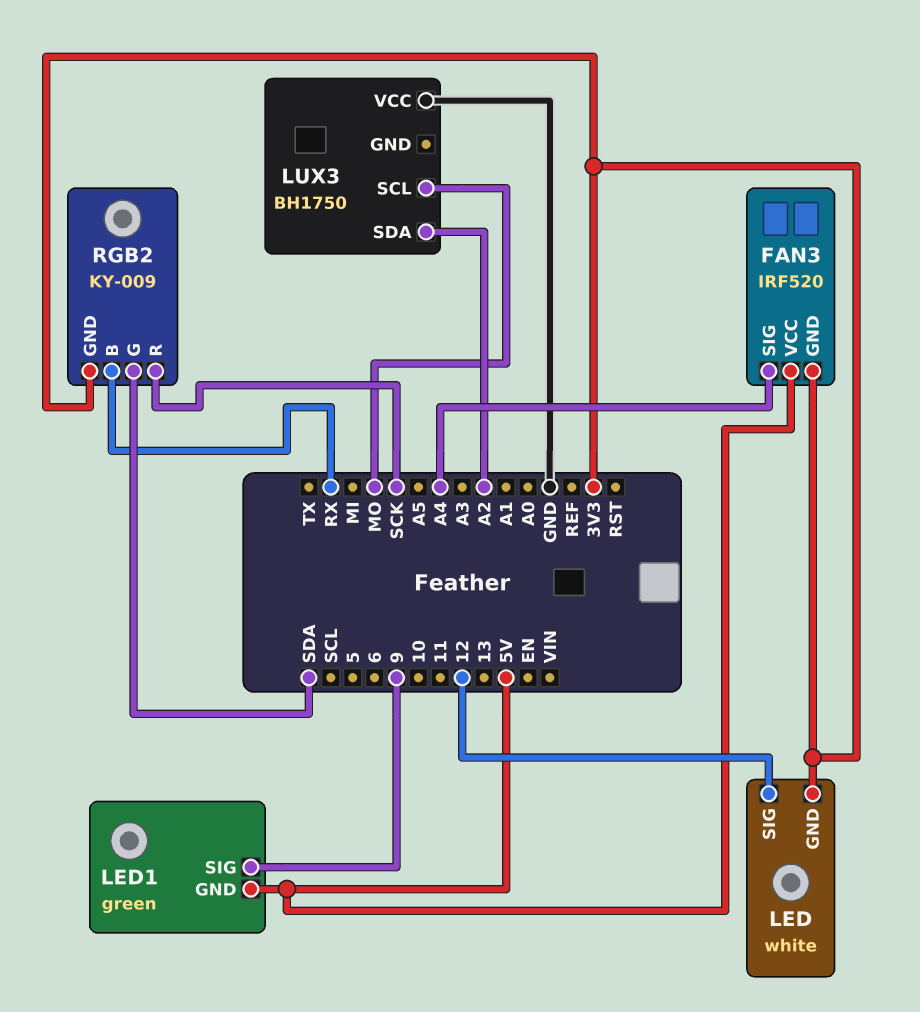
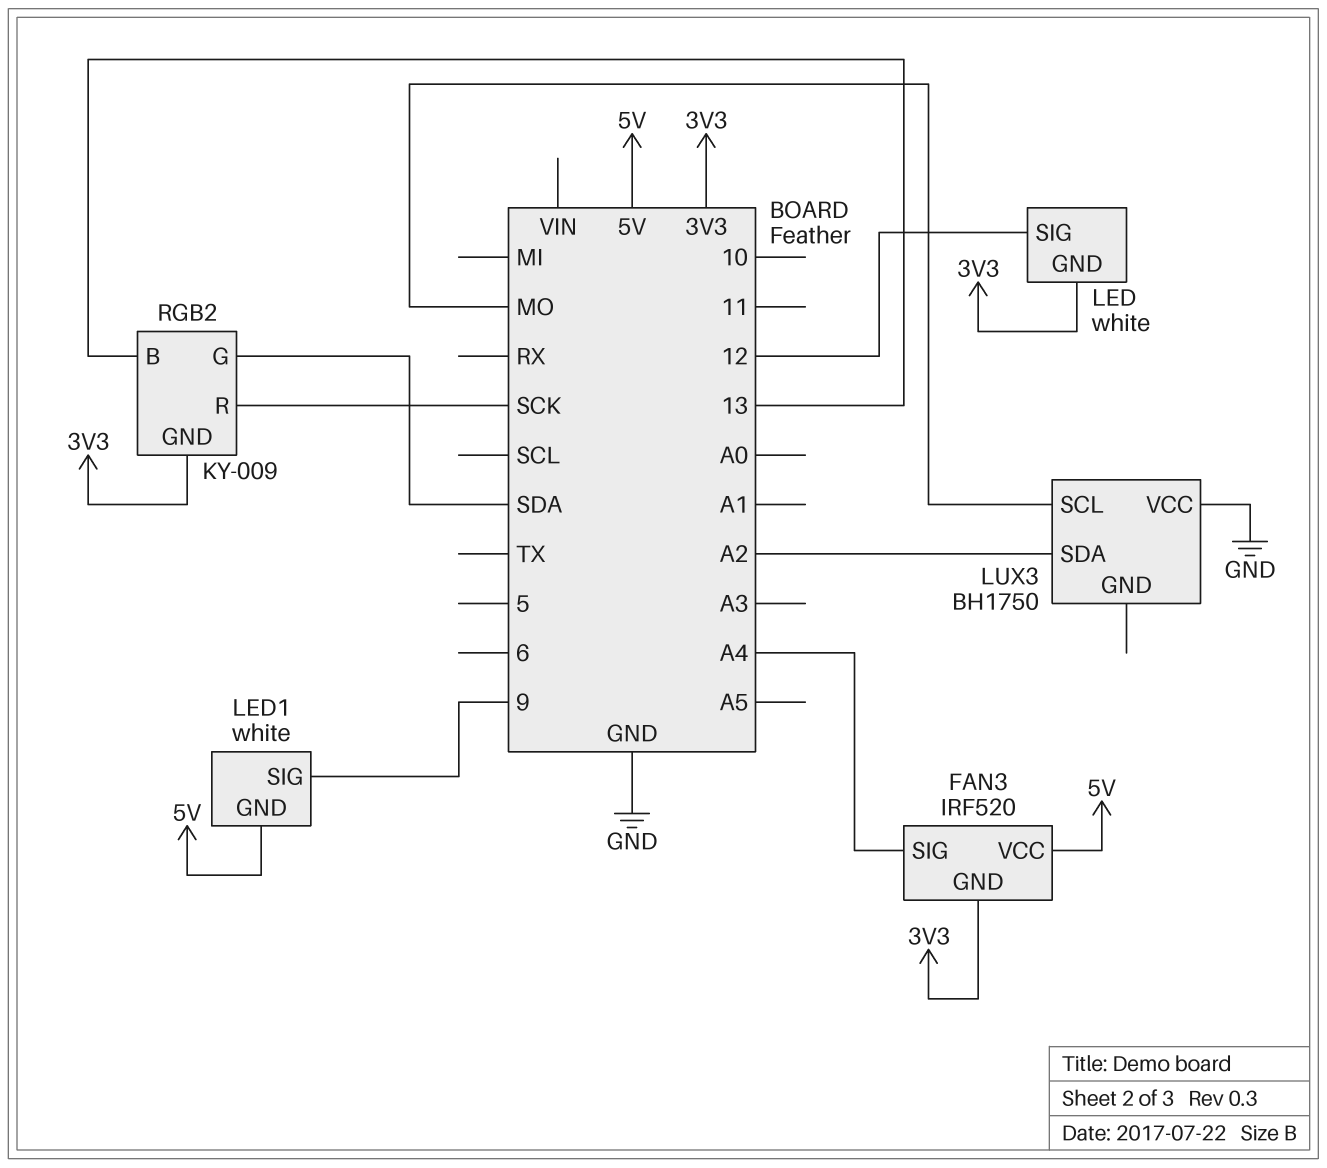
LED1: green -> white
RGB2 pin B: RX -> 13

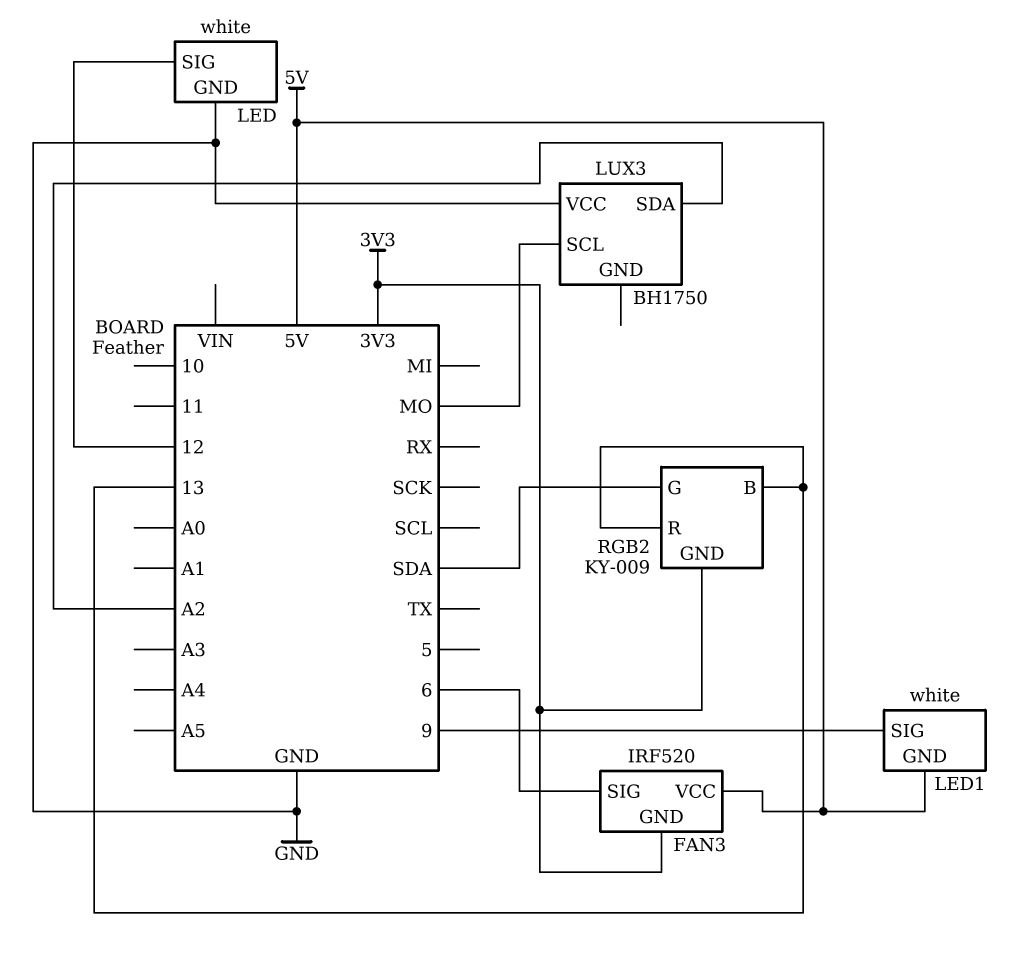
FAN3 pin SIG: A4 -> 6
LED pin GND: 3V3 -> GND
RGB2 pin R: SCK -> 13

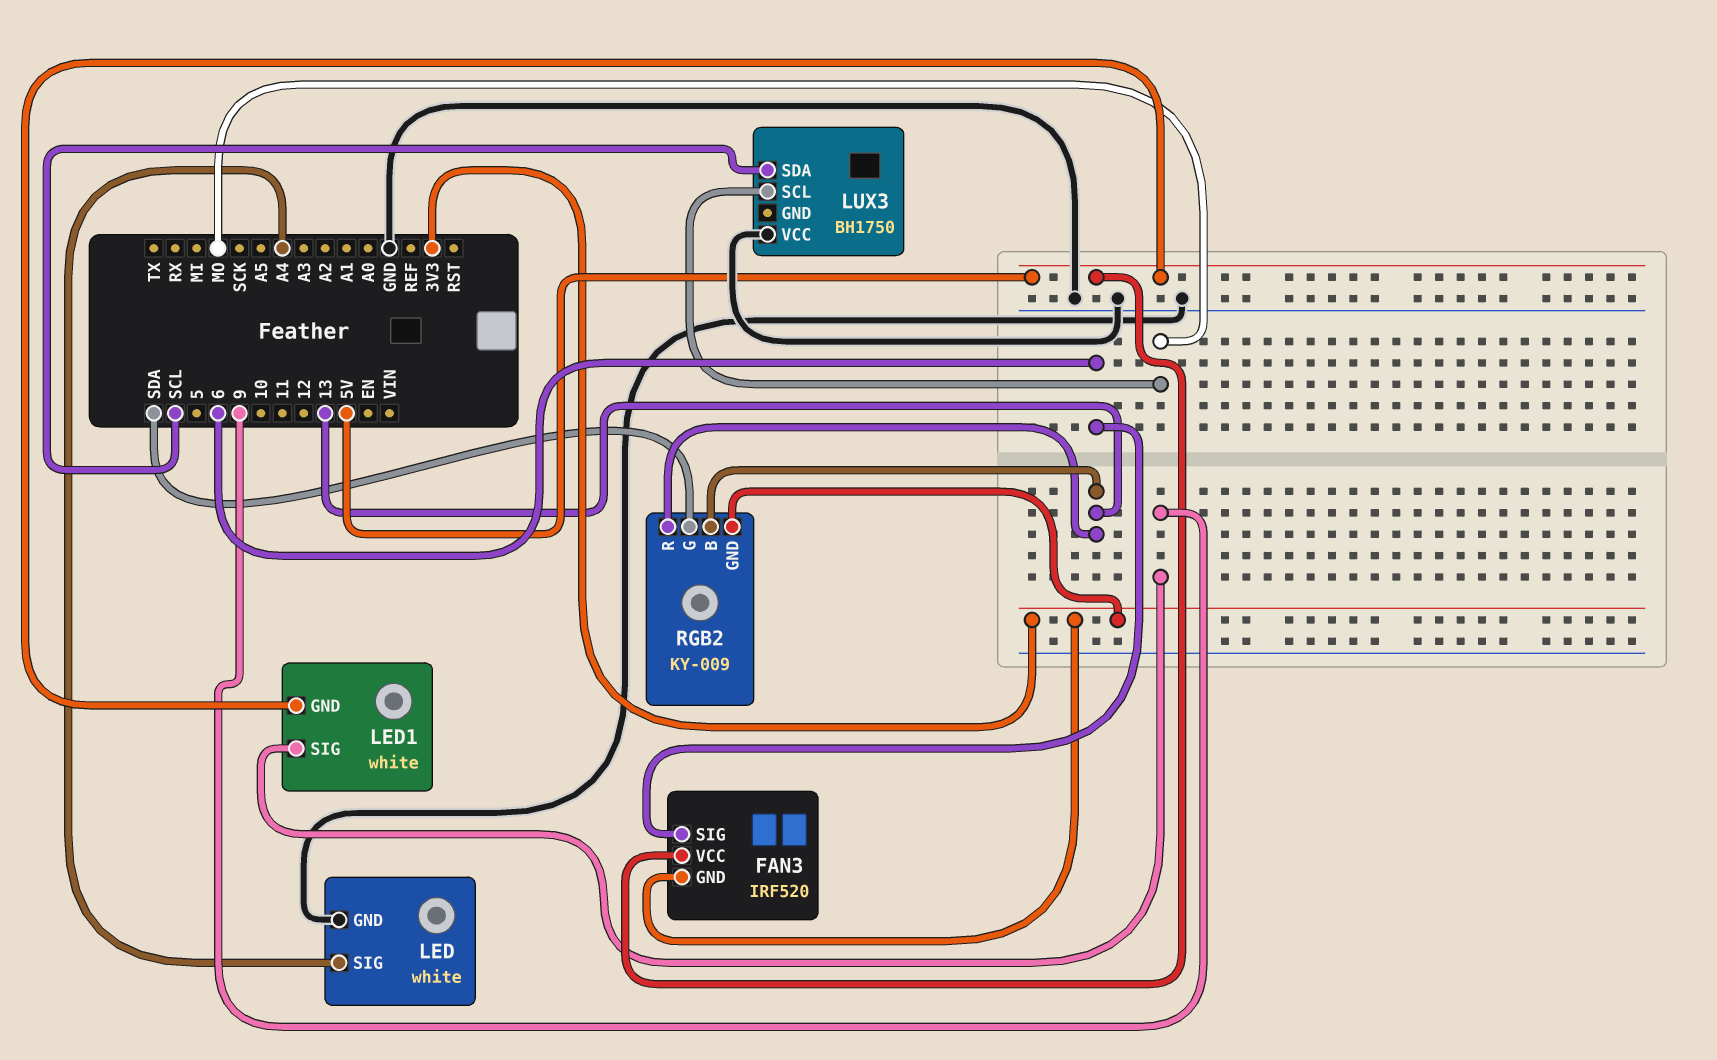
LED pin SIG: 12 -> A4
LUX3 pin SDA: A2 -> SCL

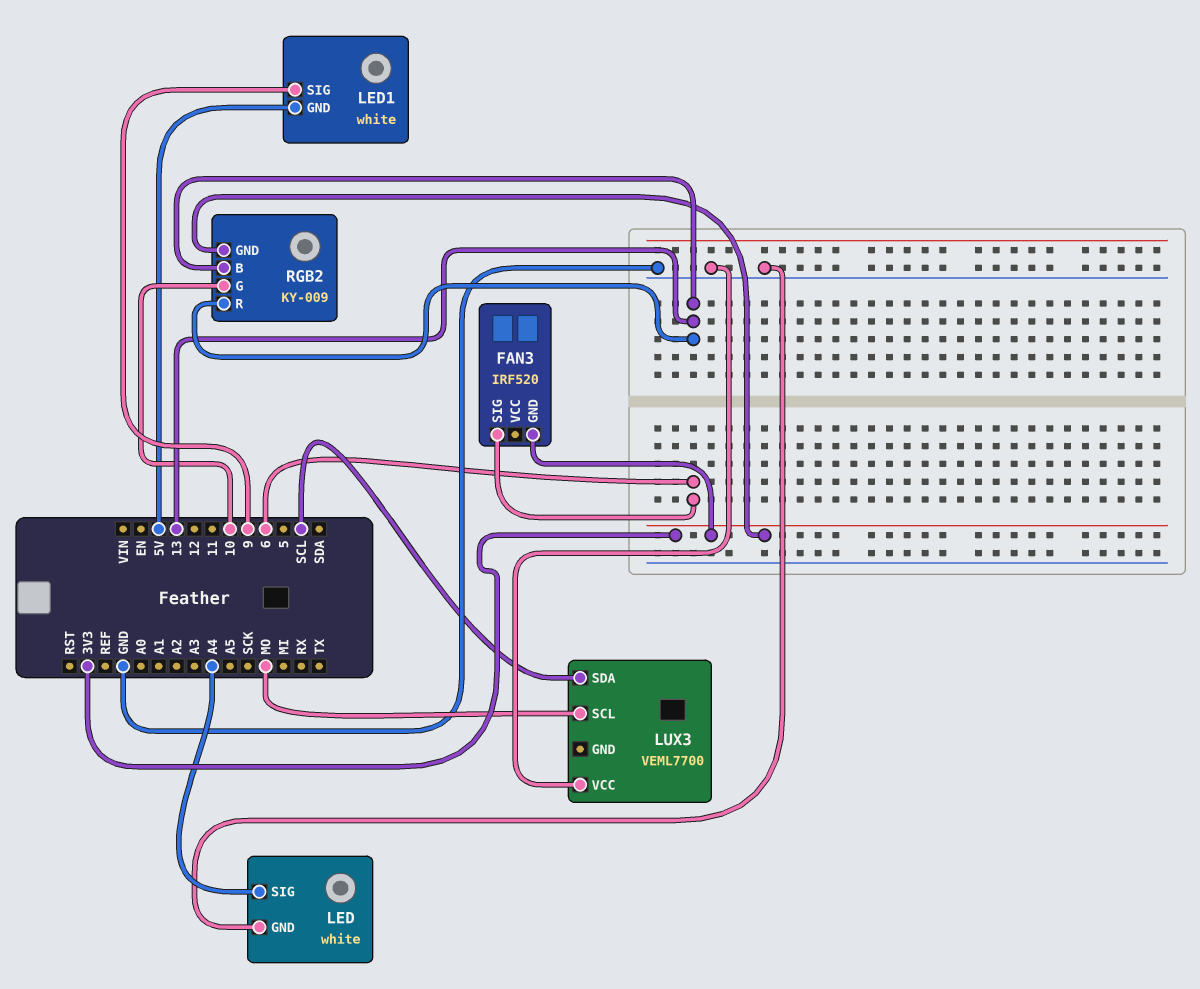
FAN3 pin VCC: 5V -> none
LUX3: BH1750 -> VEML7700
RGB2 pin G: SDA -> 10

